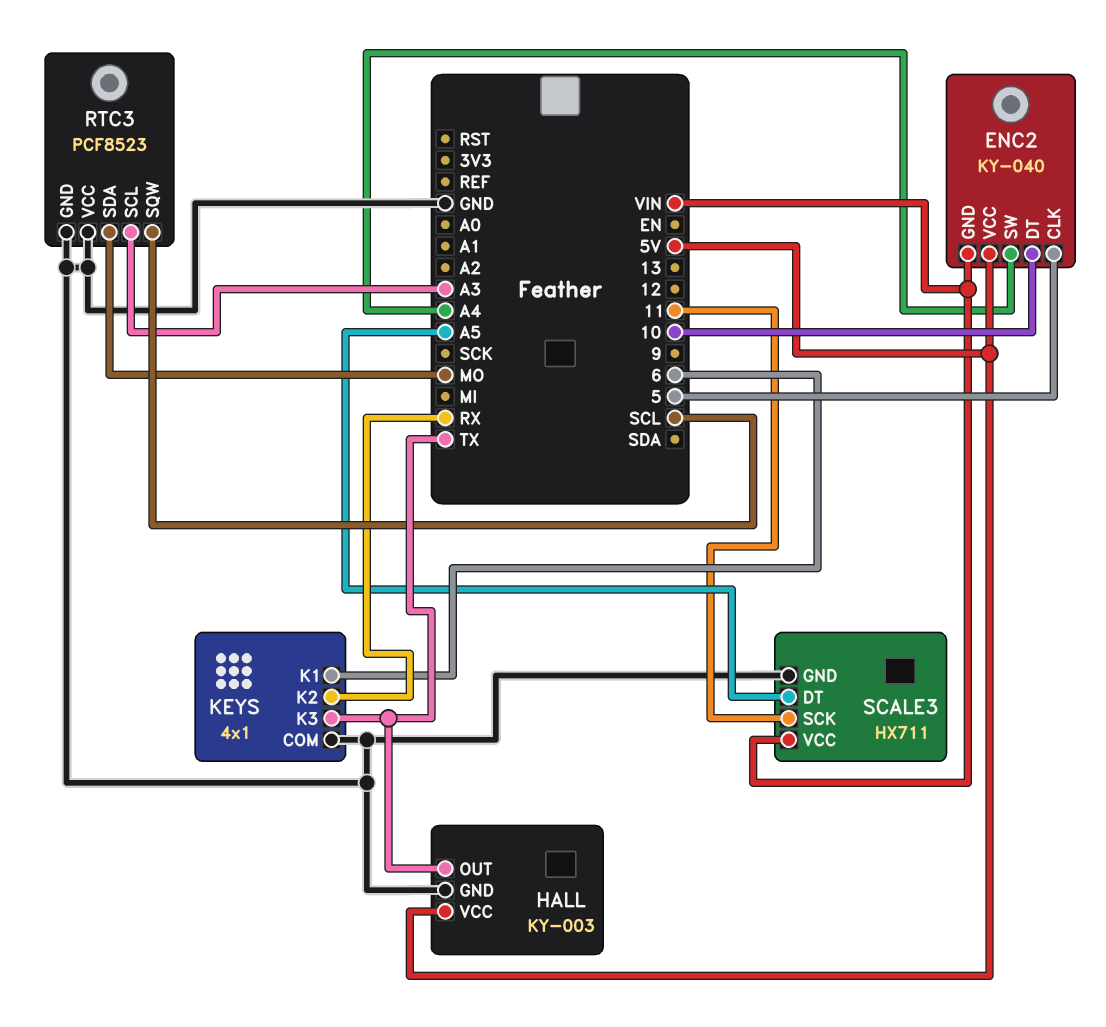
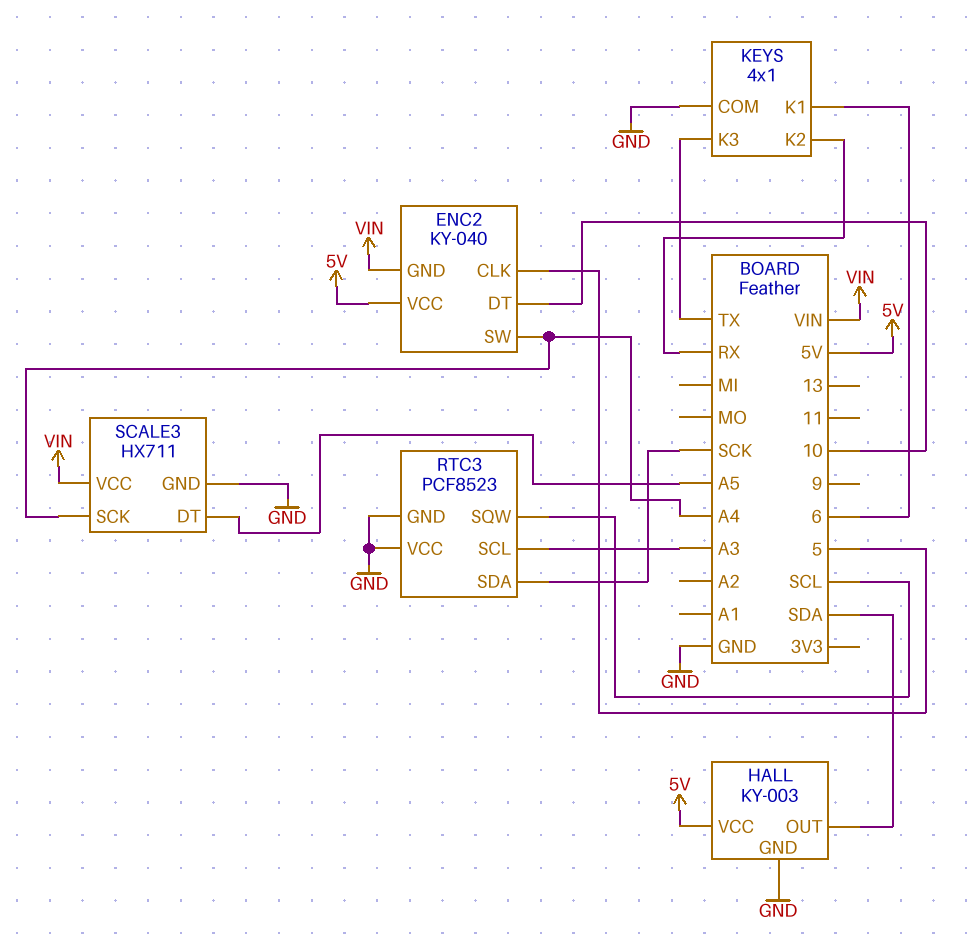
HALL pin OUT: TX -> SDA
RTC3 pin SDA: MO -> SCK
SCALE3 pin SCK: 11 -> A4

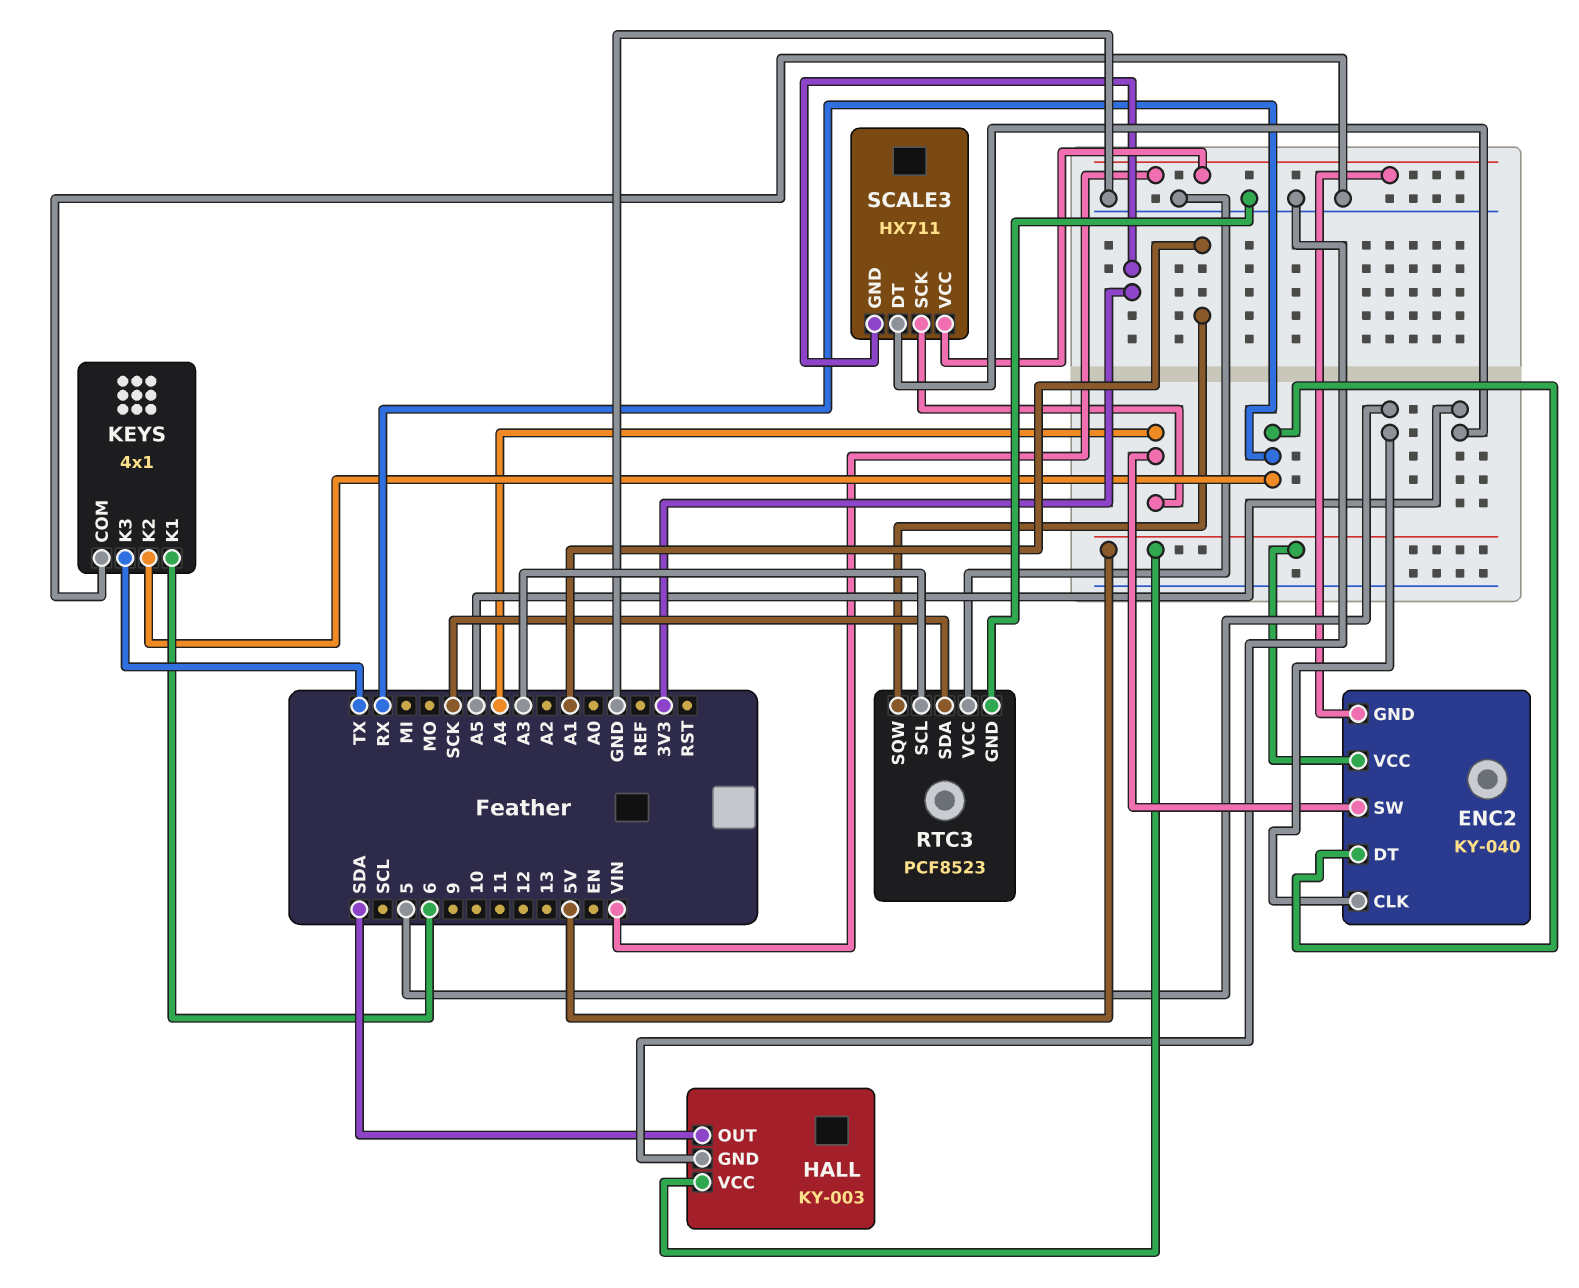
ENC2 pin DT: 10 -> RX
RTC3 pin SQW: SCL -> A1
SCALE3 pin GND: GND -> 3V3

